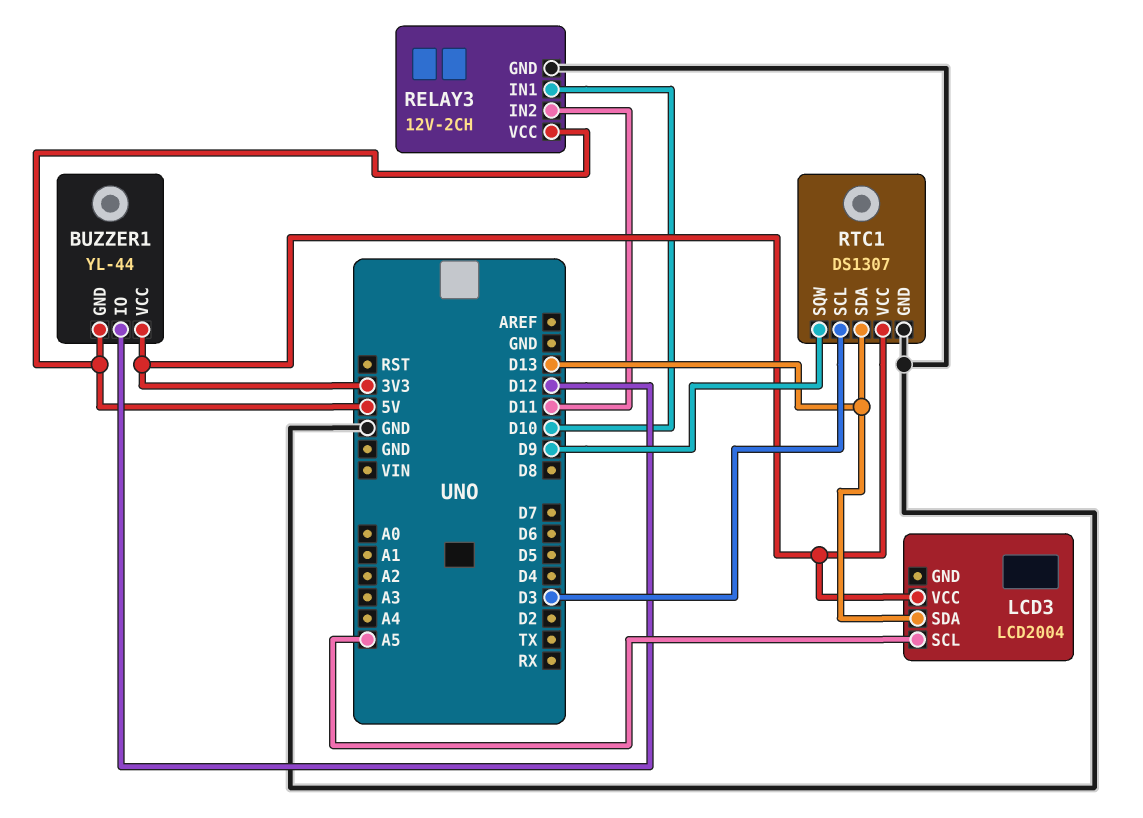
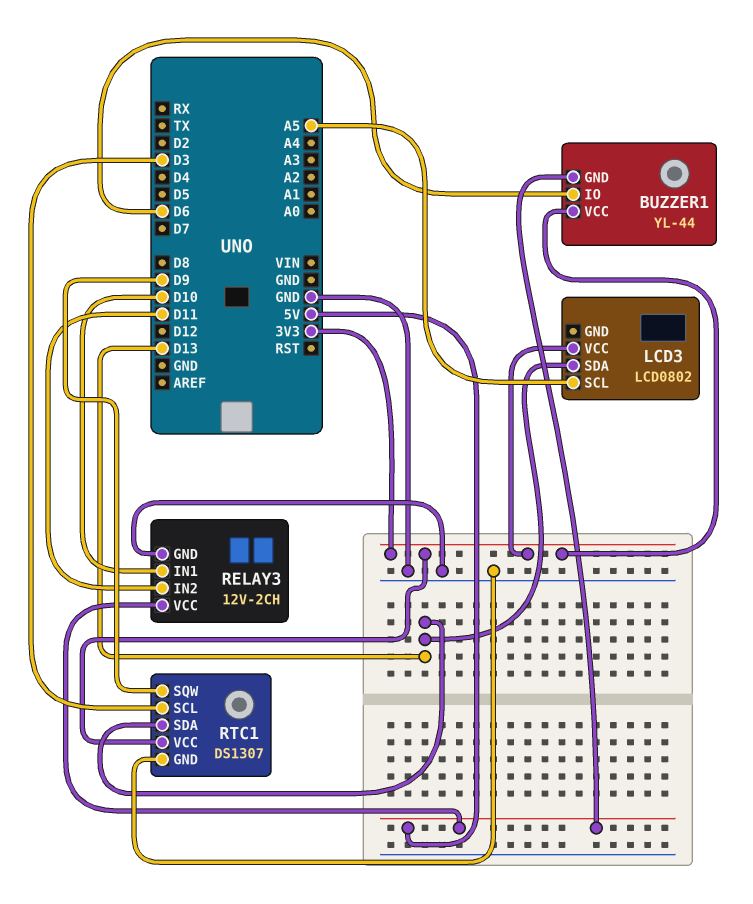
BUZZER1 pin IO: D12 -> D6
LCD3: LCD2004 -> LCD0802

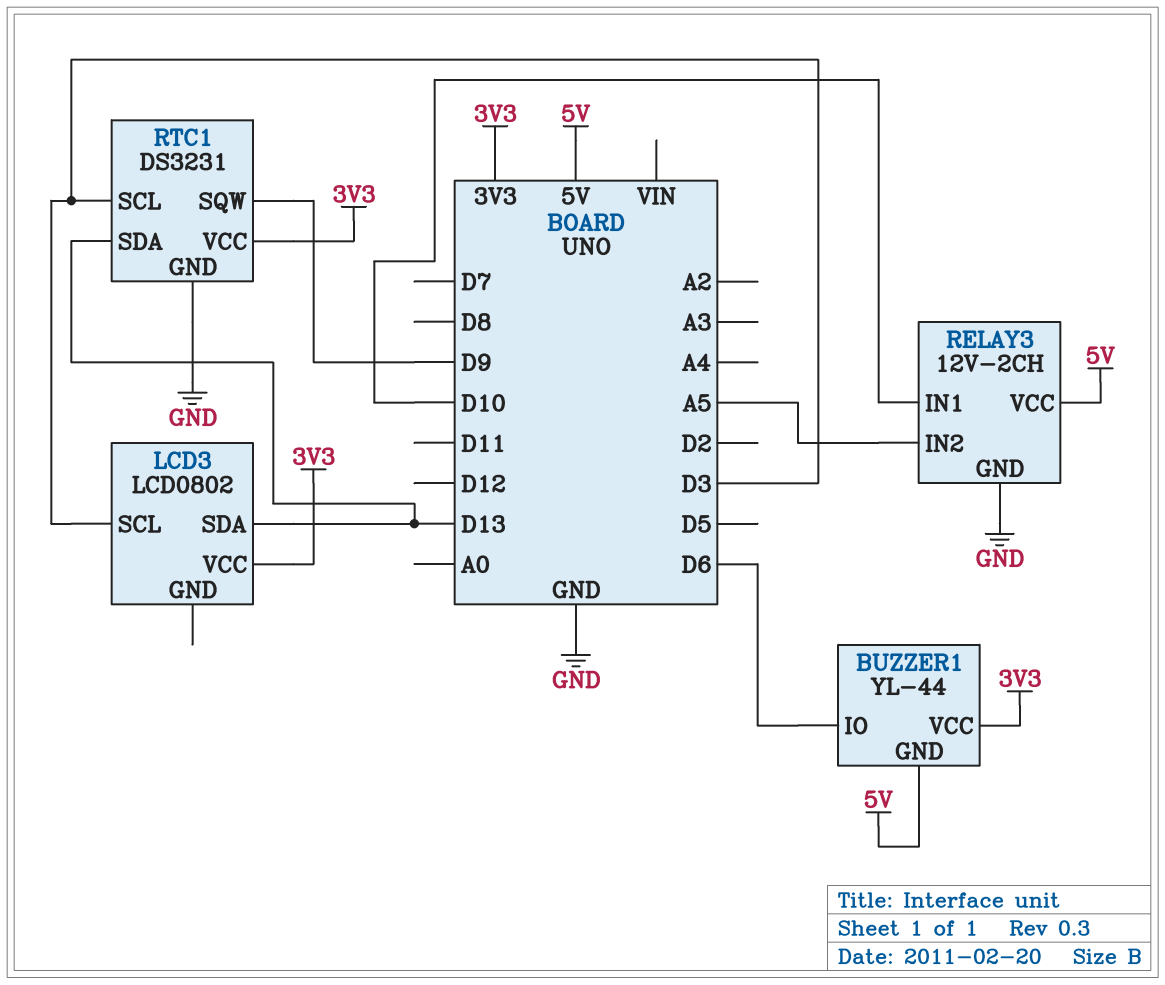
LCD3 pin SCL: A5 -> D3
RELAY3 pin IN2: D11 -> A5
RTC1: DS1307 -> DS3231

